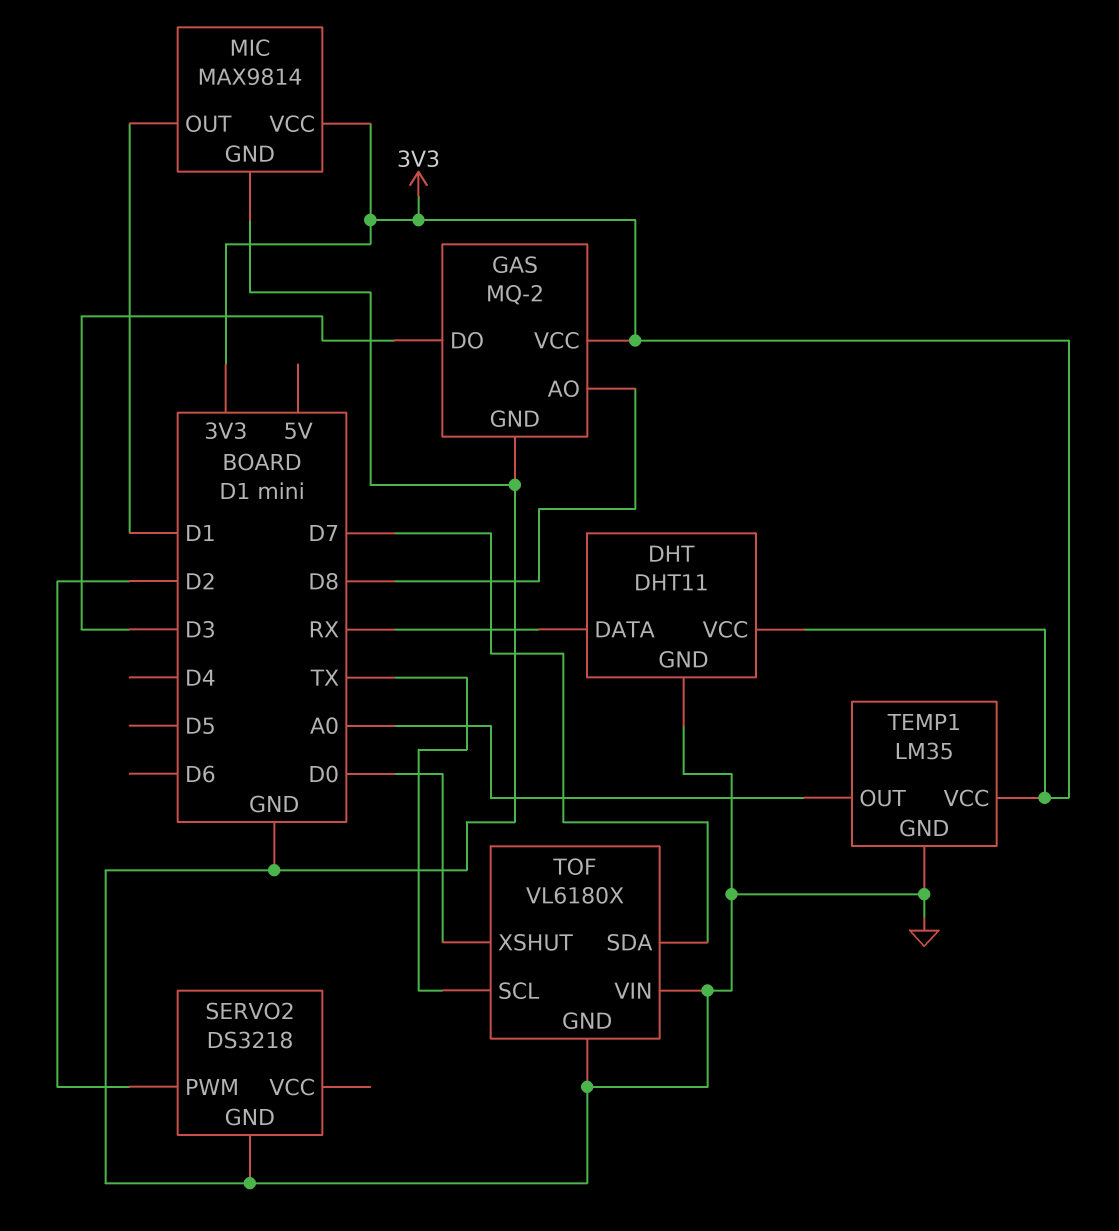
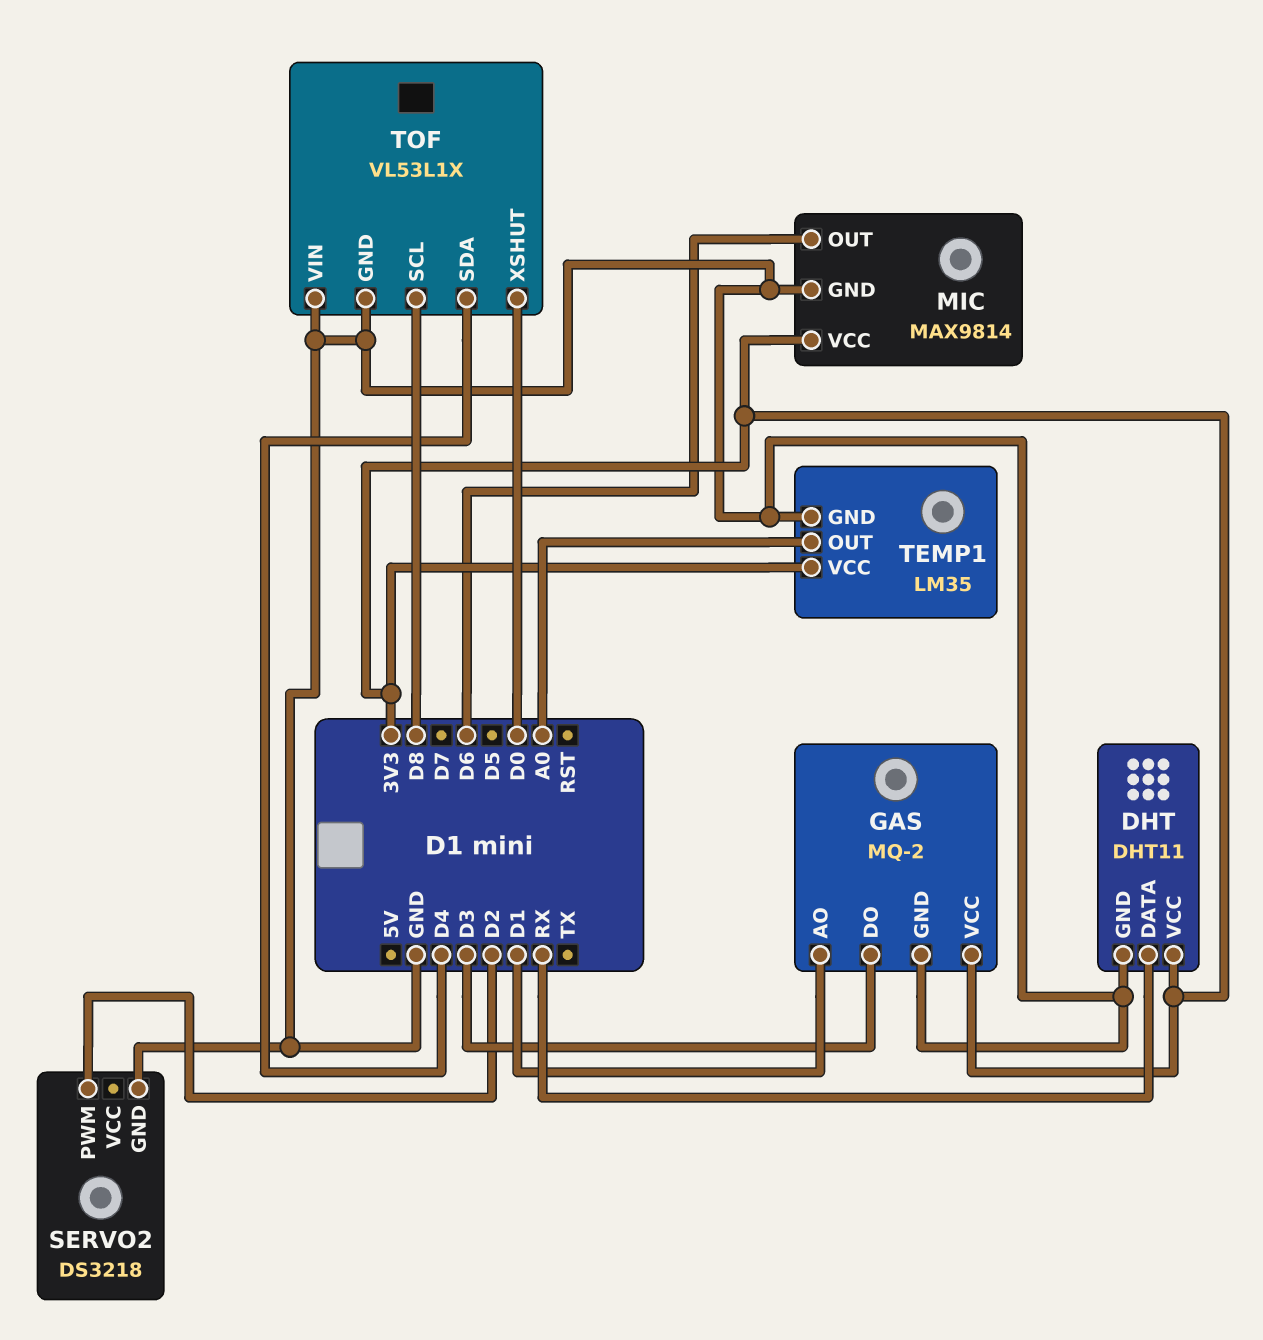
GAS pin AO: D8 -> D1
MIC pin OUT: D1 -> D6
TOF: VL6180X -> VL53L1X
TOF pin SCL: TX -> D8
TOF pin SDA: D7 -> D4

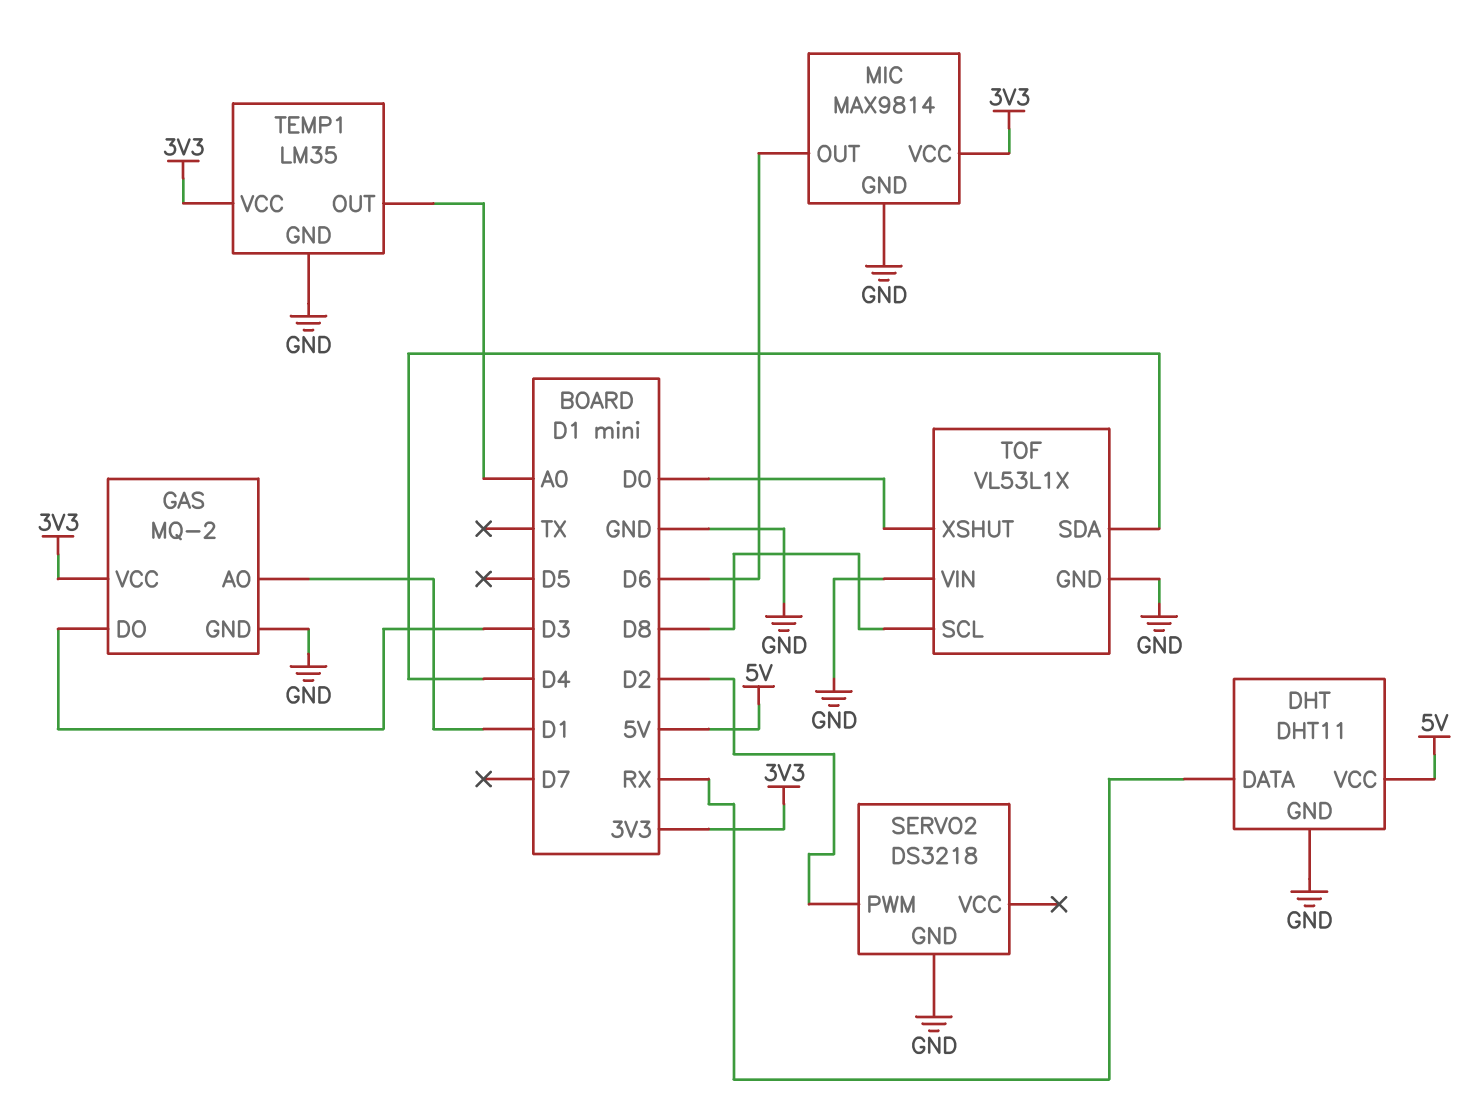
DHT pin VCC: 3V3 -> 5V

